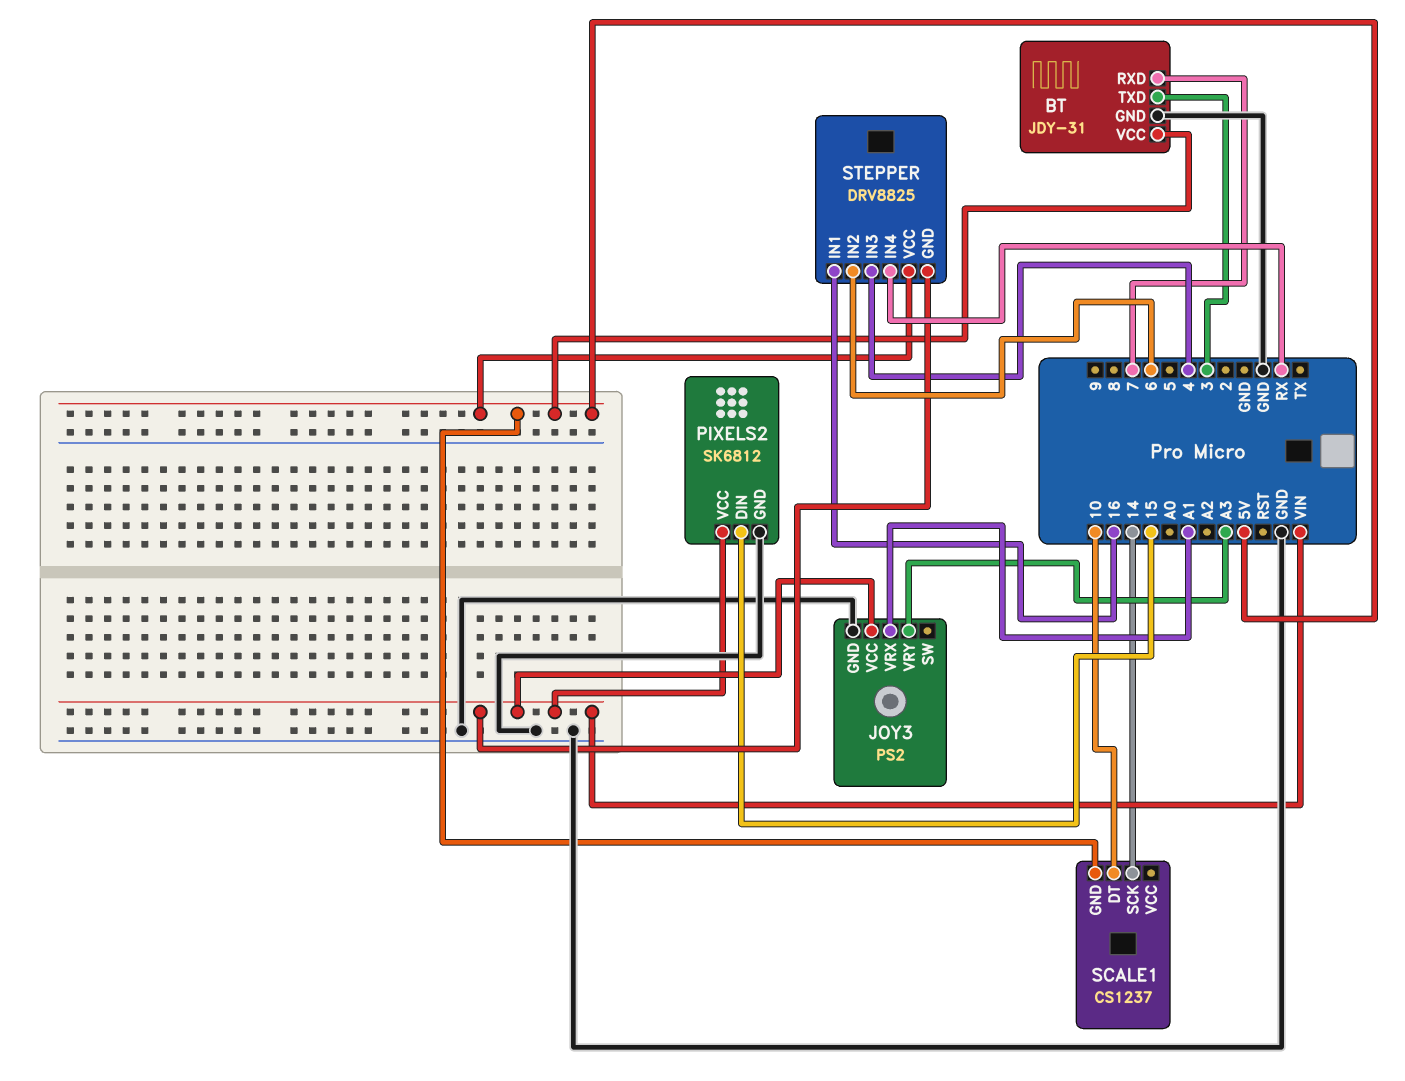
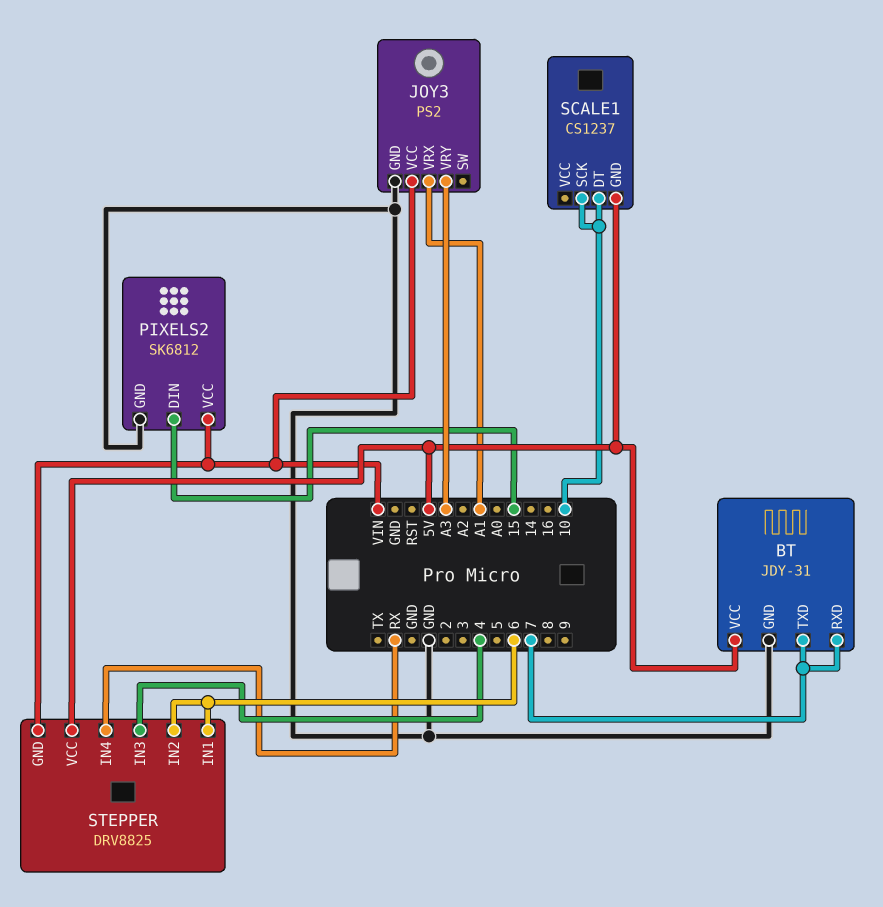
BT pin TXD: 3 -> 7
SCALE1 pin SCK: 14 -> 10
STEPPER pin IN1: 16 -> 6

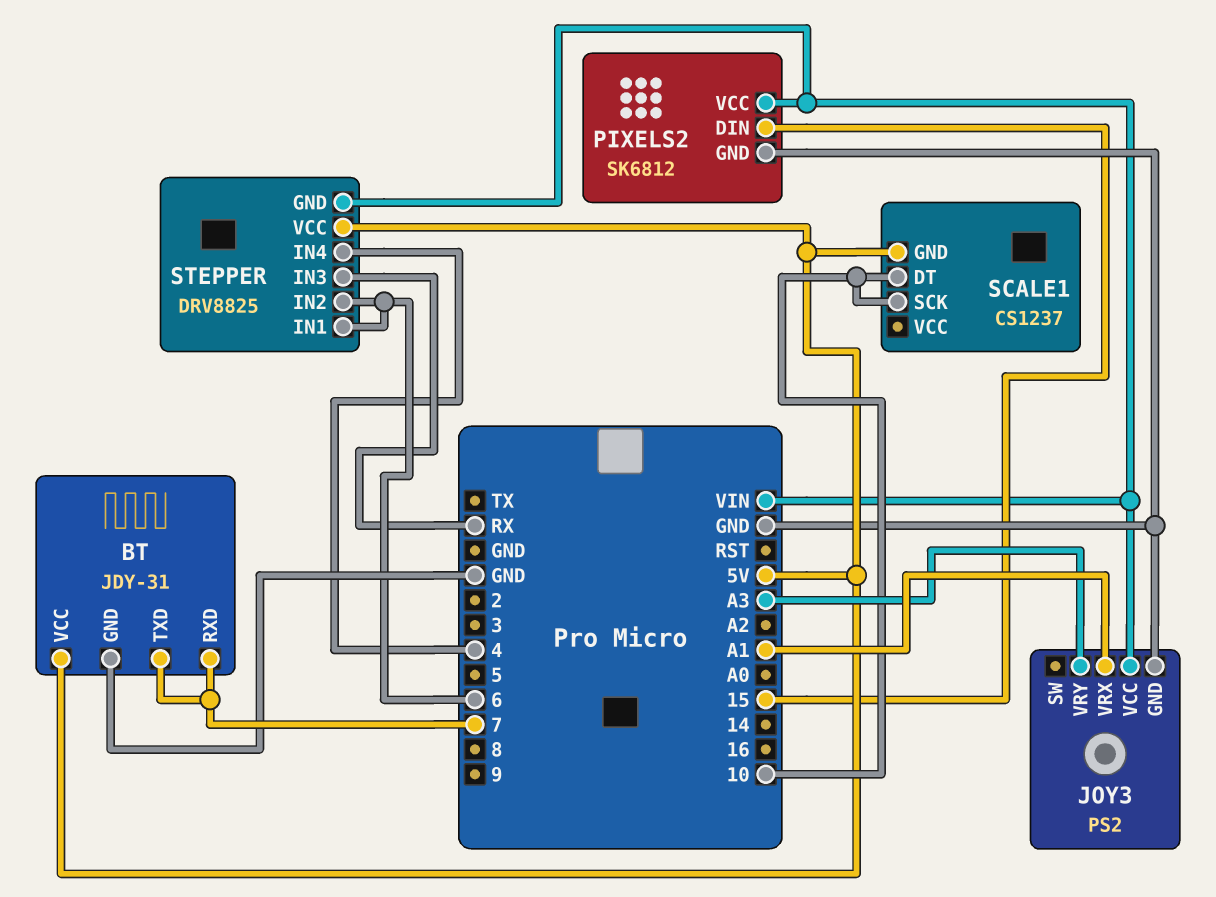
STEPPER pin IN3: 4 -> RX
STEPPER pin IN4: RX -> 4

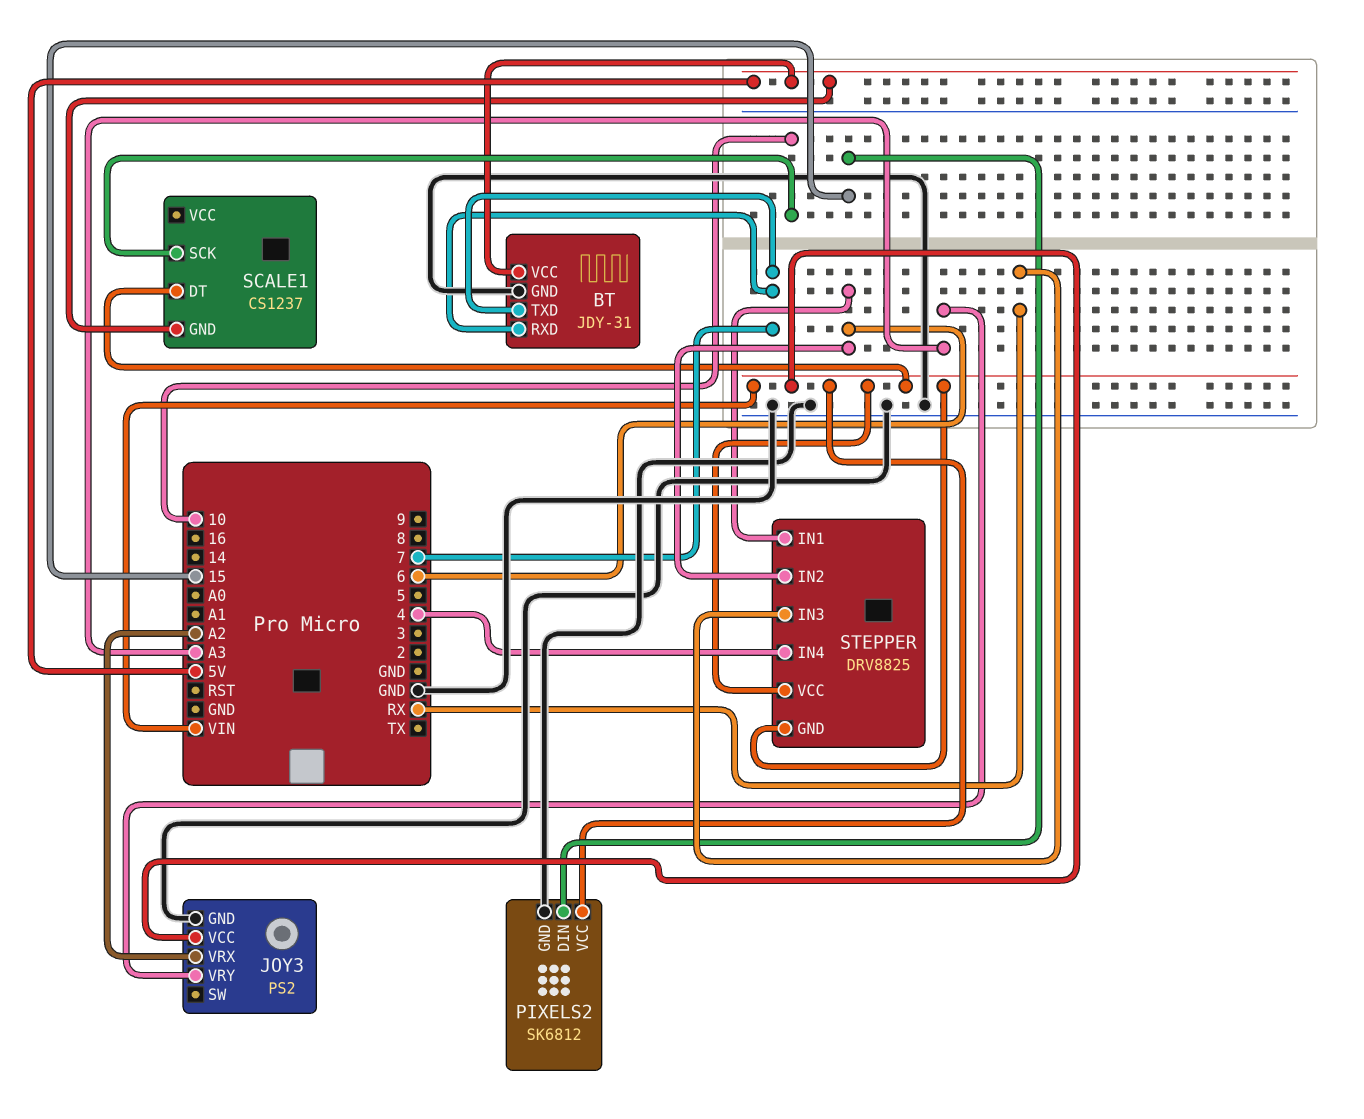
JOY3 pin VRX: A1 -> A2
SCALE1 pin DT: 10 -> VIN
STEPPER pin VCC: 5V -> VIN

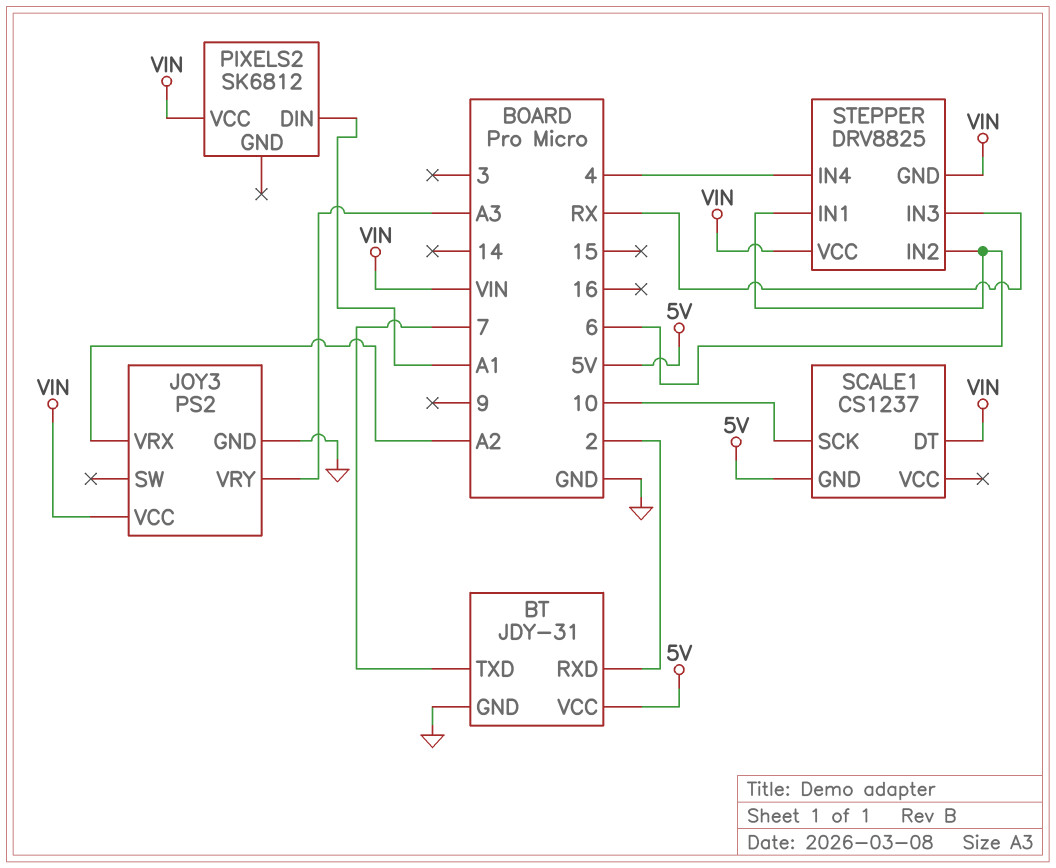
BT pin RXD: 7 -> 2
PIXELS2 pin DIN: 15 -> A1
PIXELS2 pin GND: GND -> none

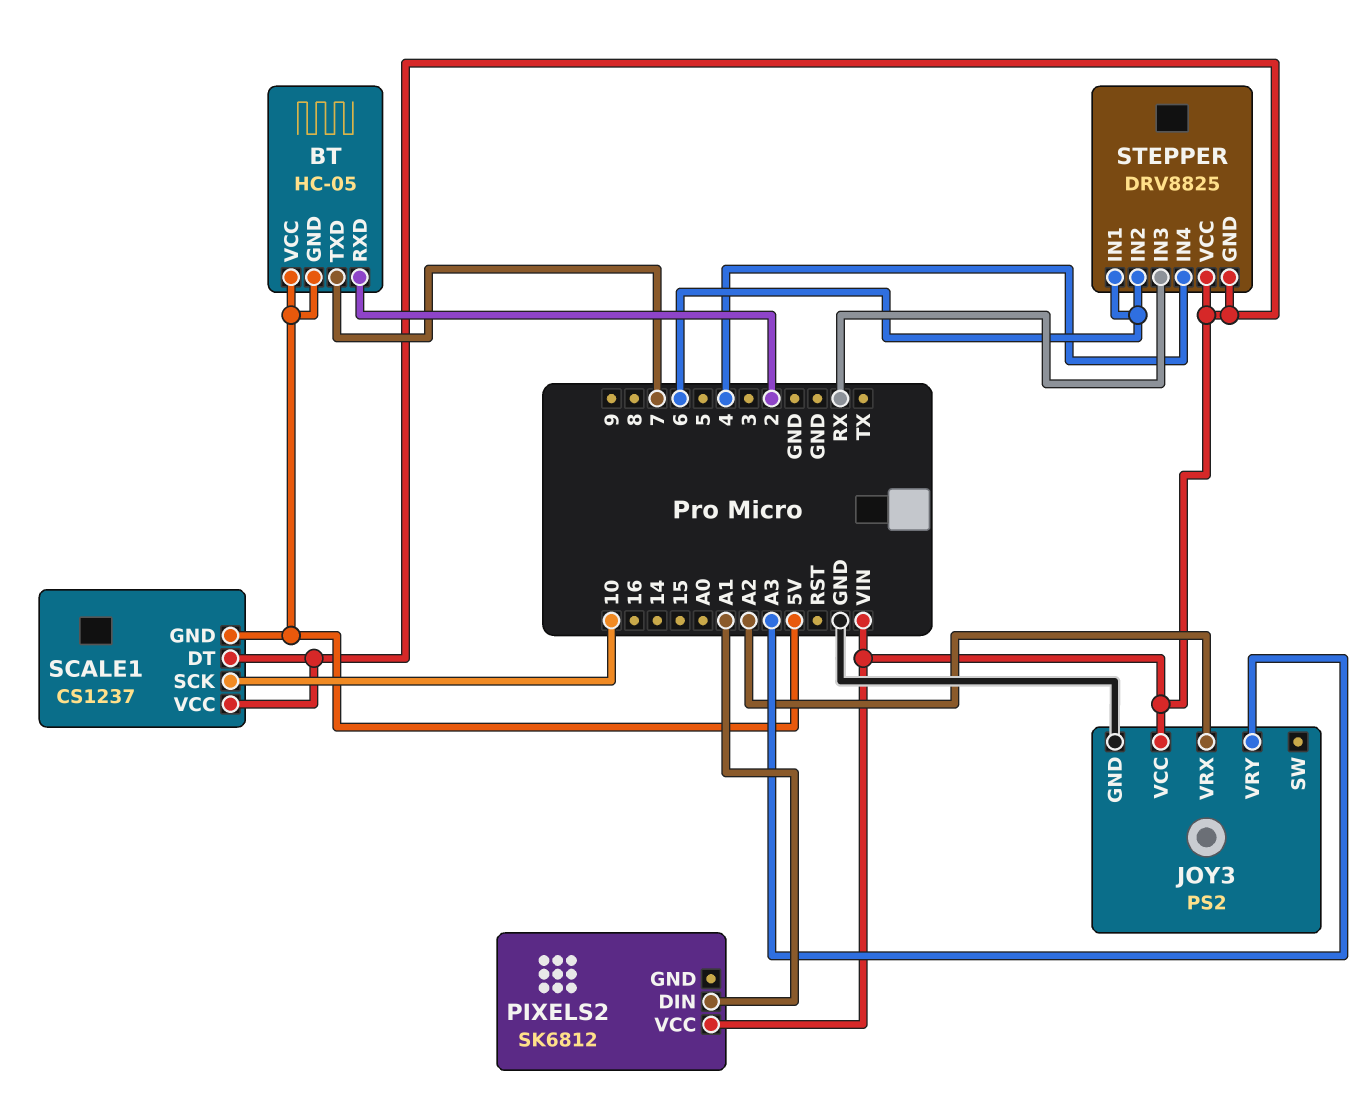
BT: JDY-31 -> HC-05
BT pin GND: GND -> 5V
SCALE1 pin VCC: none -> VIN

